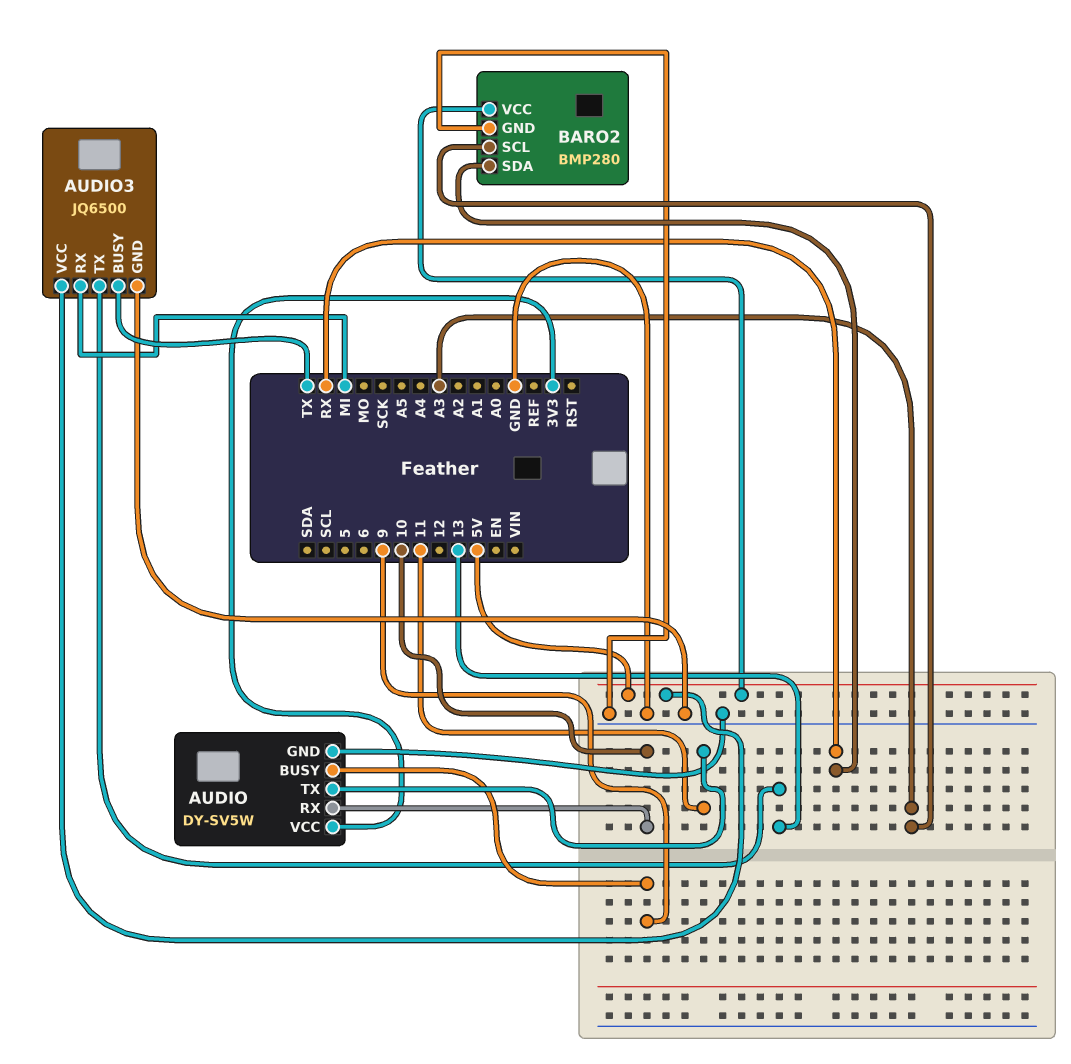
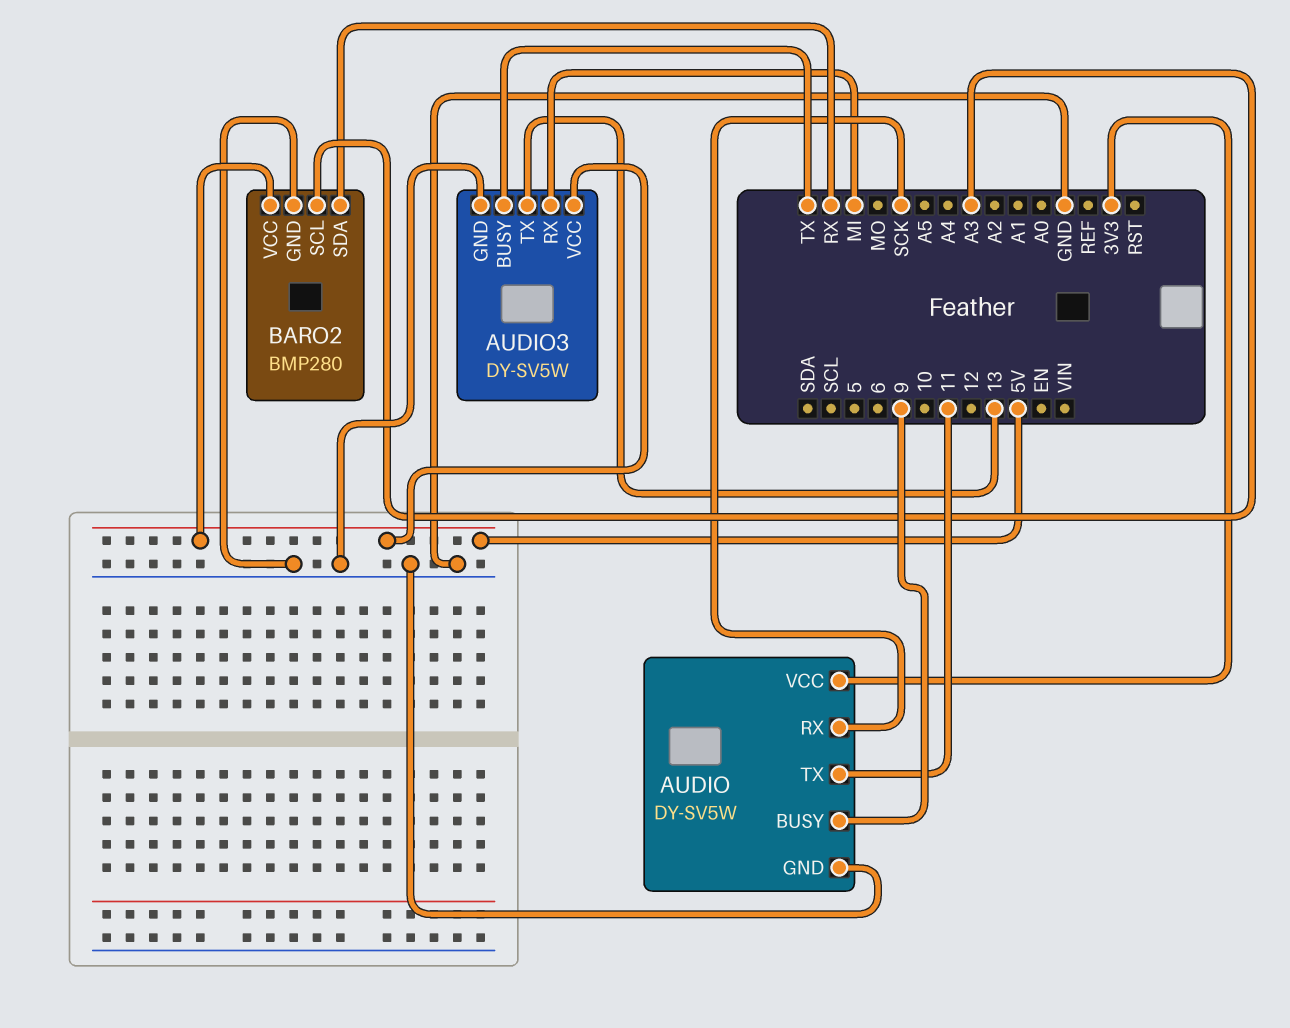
AUDIO pin RX: 10 -> SCK
AUDIO3: JQ6500 -> DY-SV5W

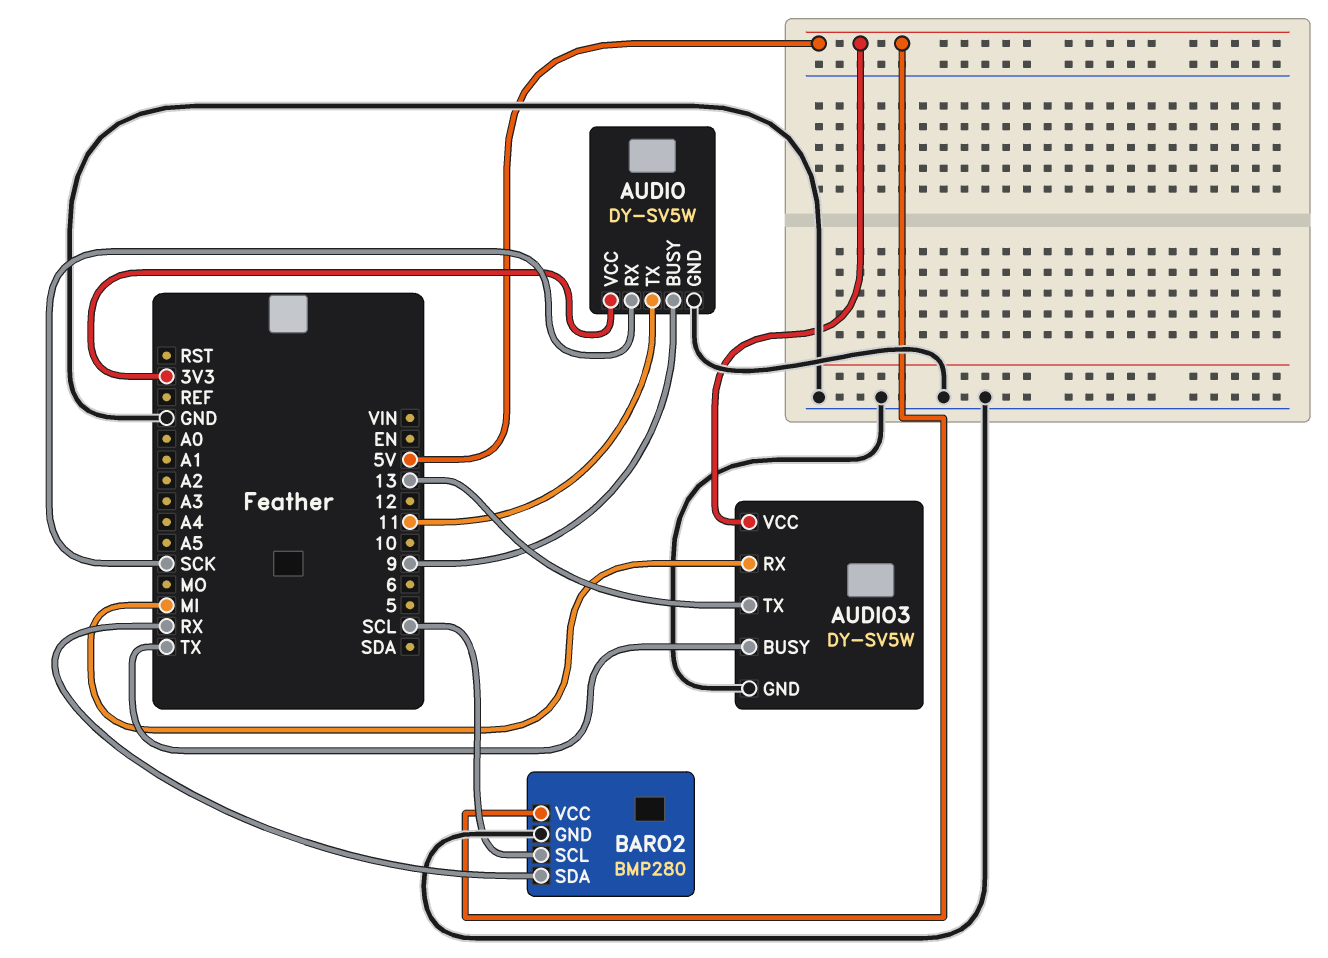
BARO2 pin SCL: A3 -> SCL

